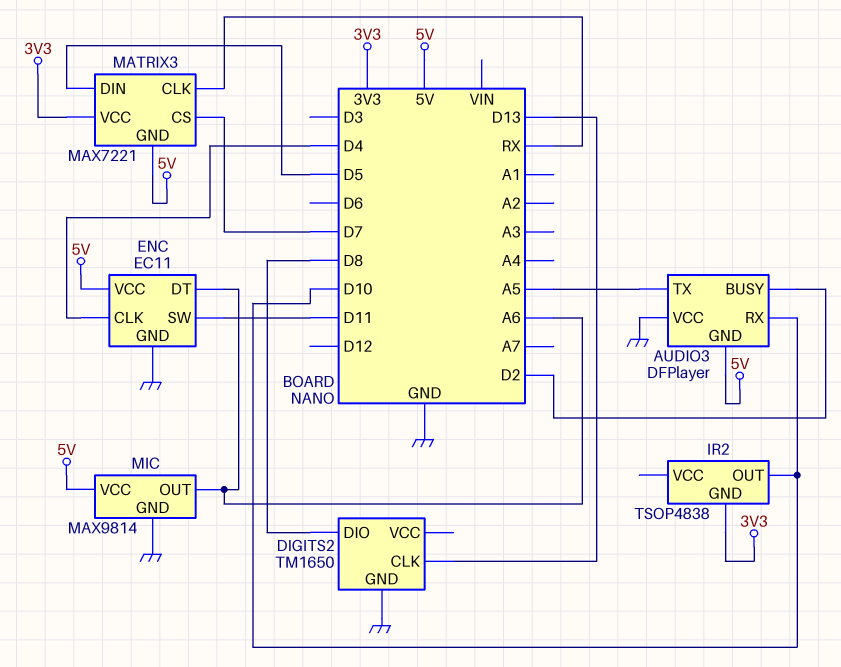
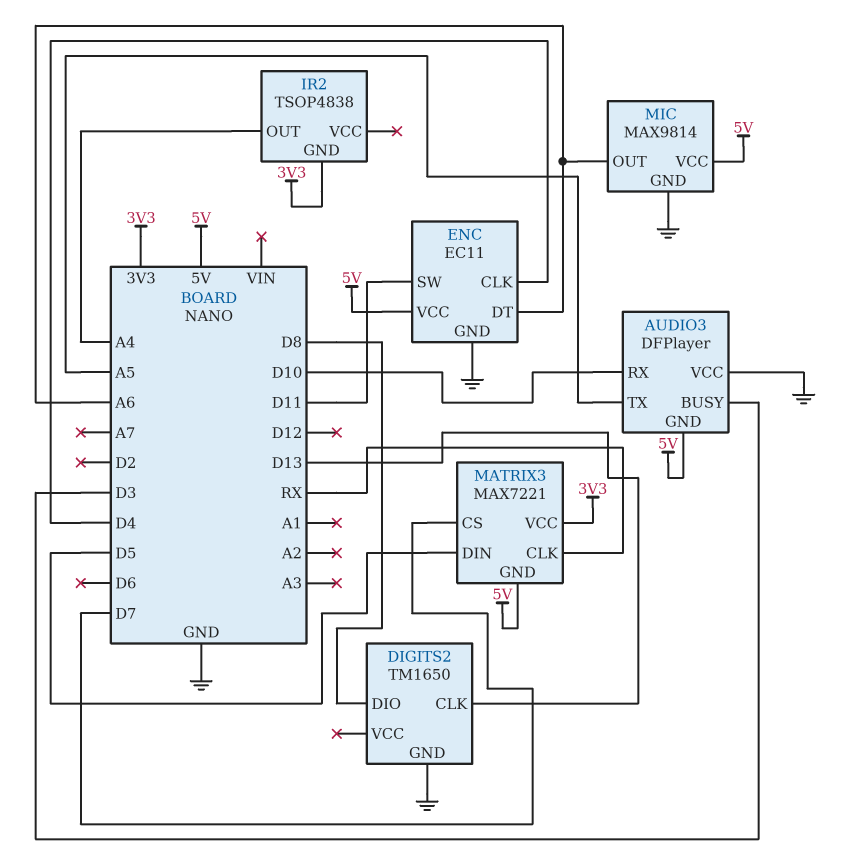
AUDIO3 pin BUSY: D2 -> D3
IR2 pin OUT: D10 -> A4

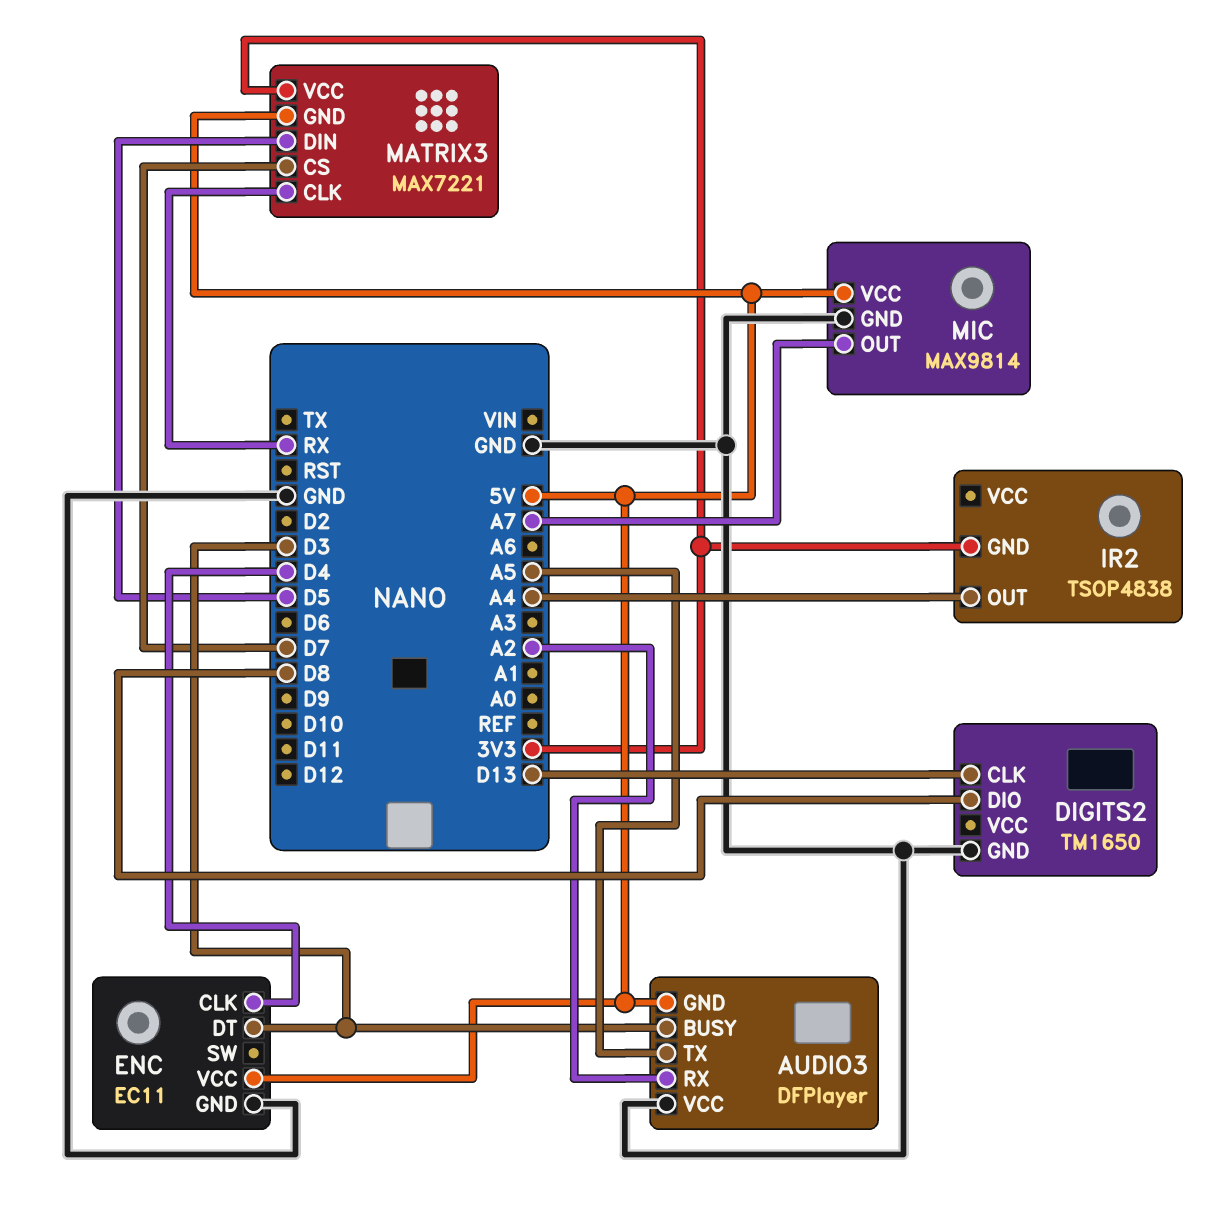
AUDIO3 pin RX: D10 -> A2
ENC pin DT: A6 -> D3
ENC pin SW: D11 -> none
MIC pin OUT: A6 -> A7

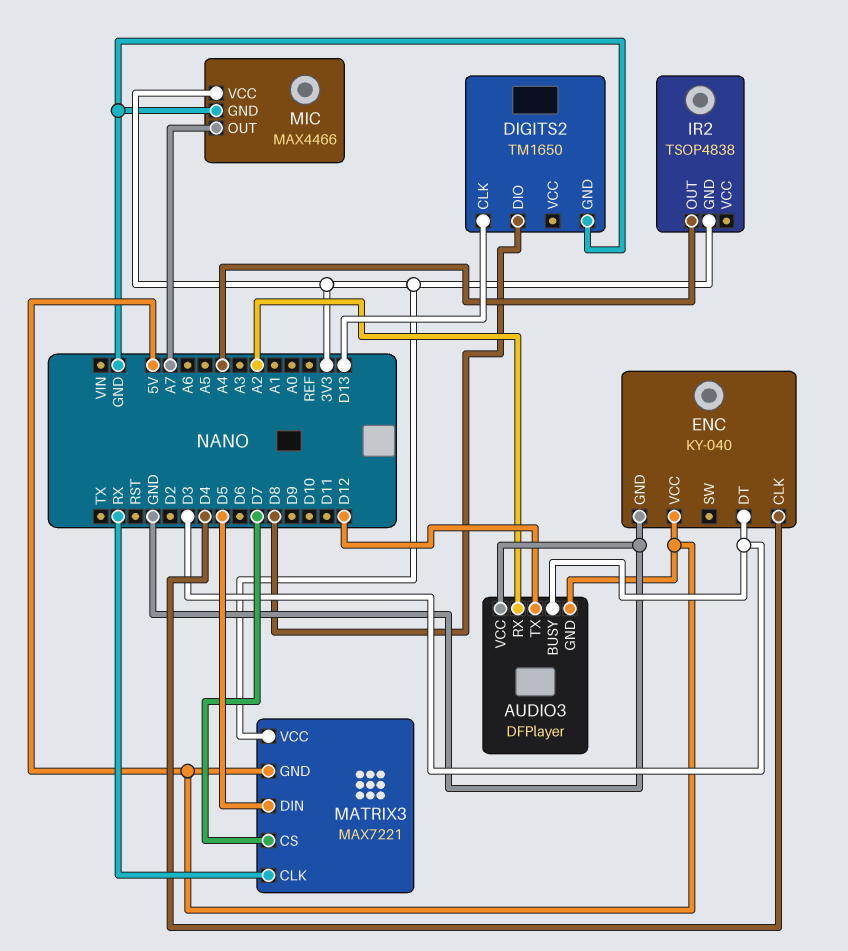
AUDIO3 pin TX: A5 -> D12
ENC: EC11 -> KY-040
MIC: MAX9814 -> MAX4466
MIC pin VCC: 5V -> 3V3

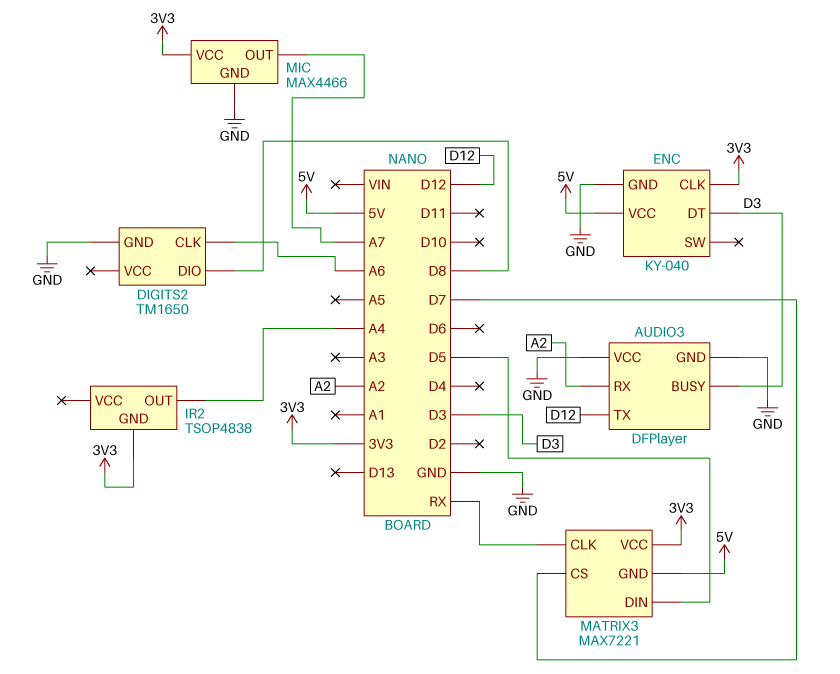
AUDIO3 pin GND: 5V -> GND
DIGITS2 pin CLK: D13 -> A6
ENC pin CLK: D4 -> 3V3

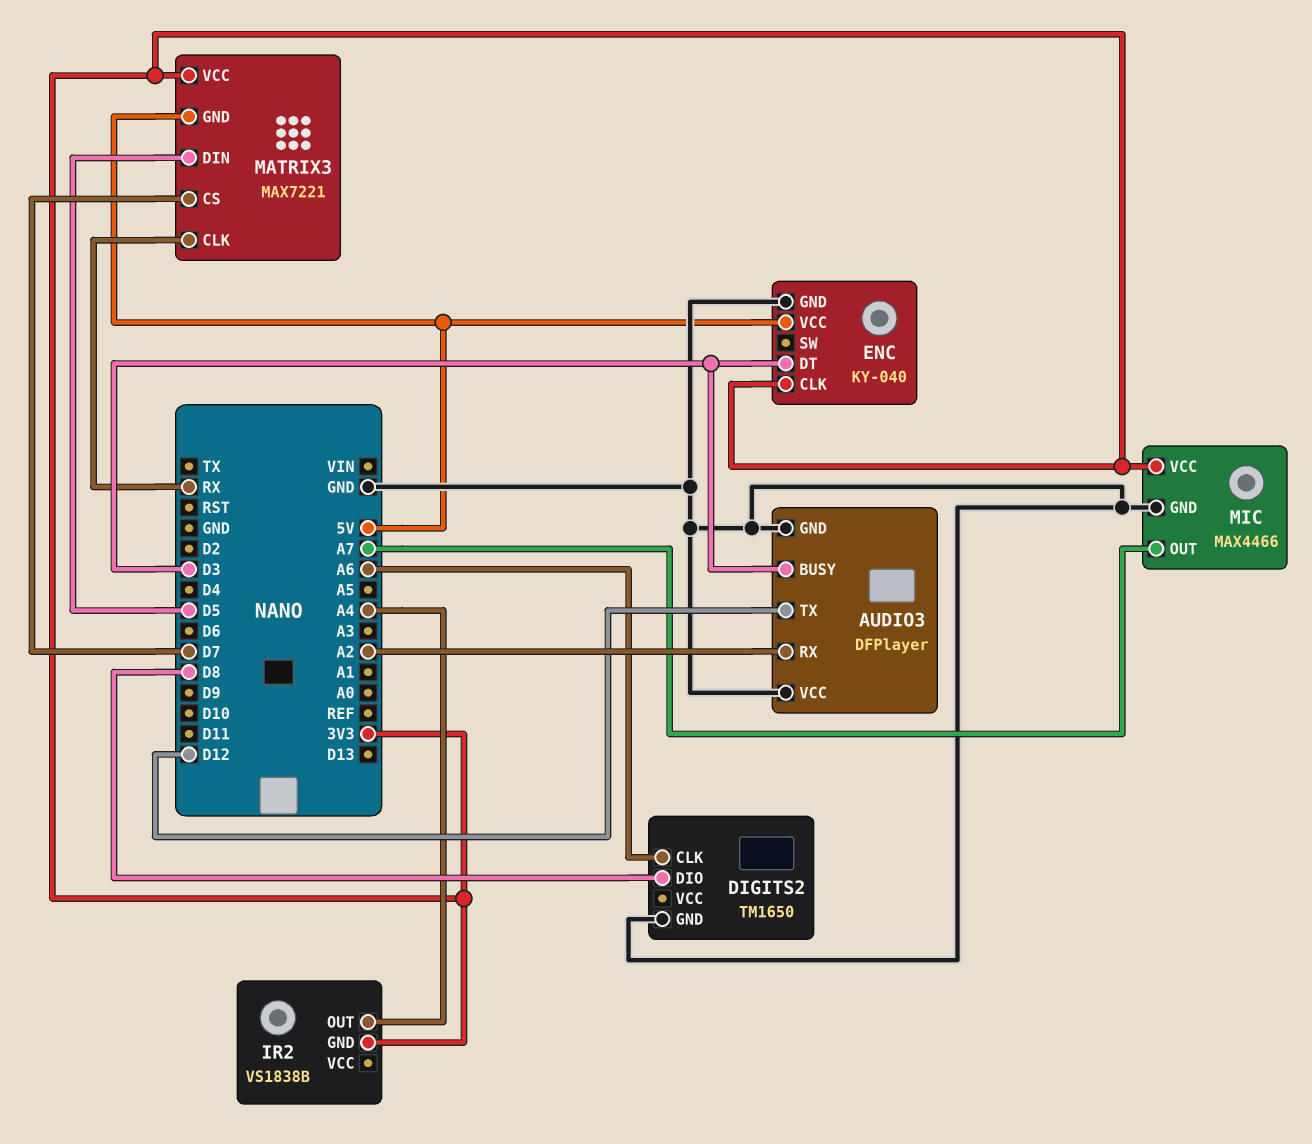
IR2: TSOP4838 -> VS1838B

